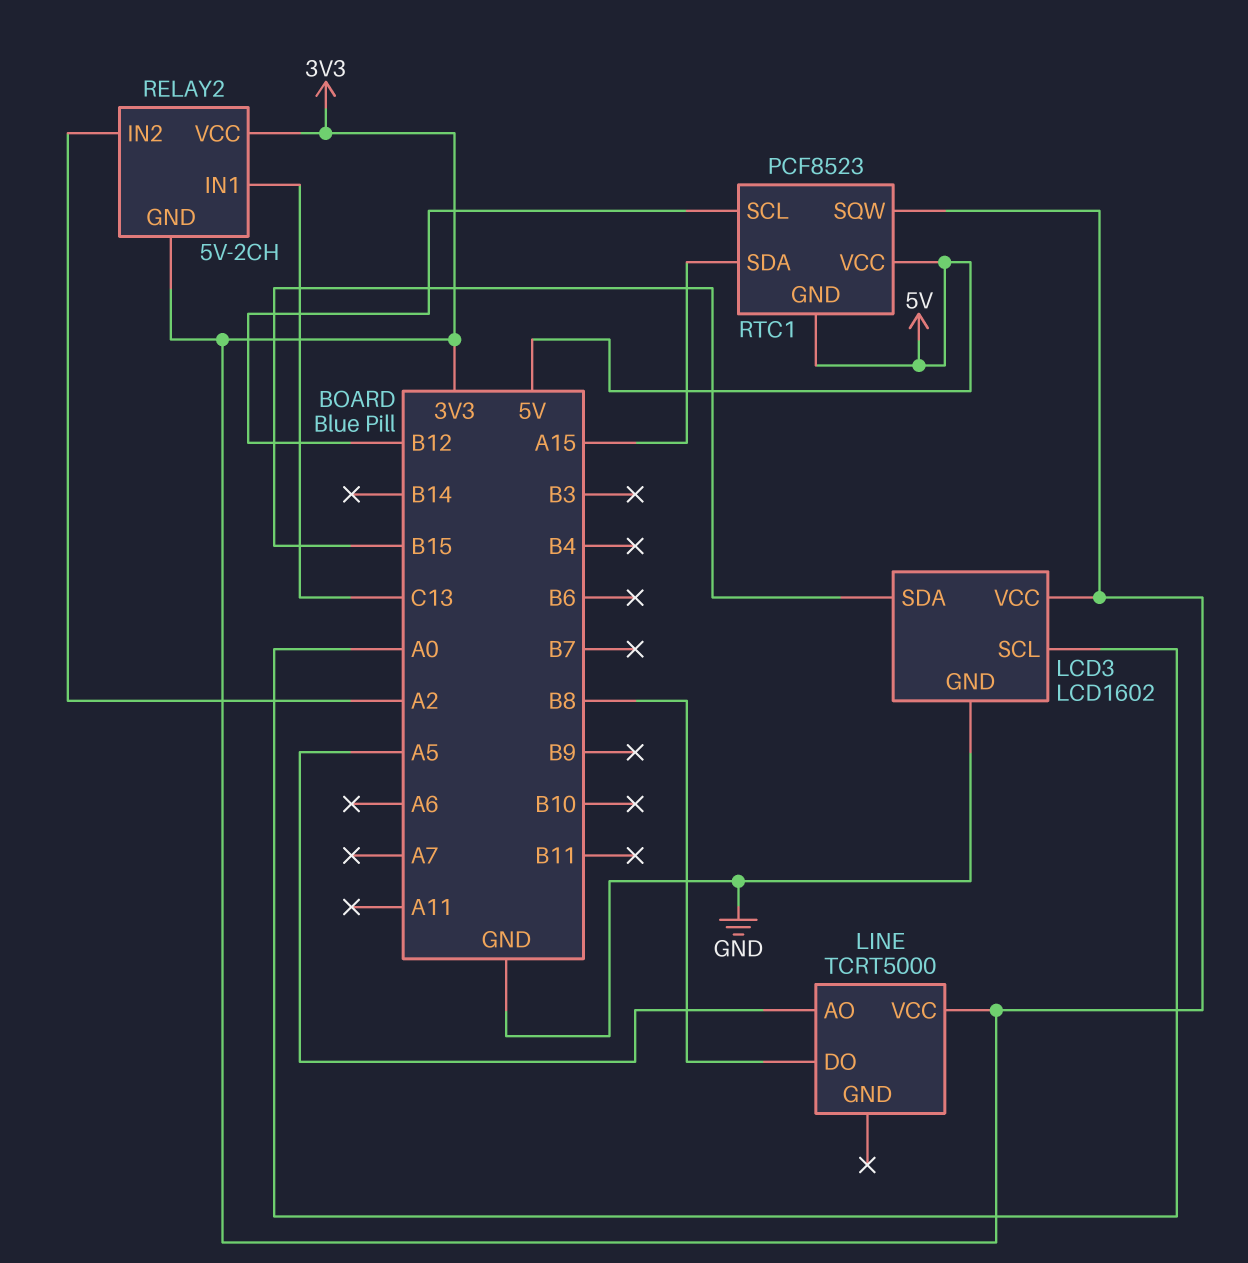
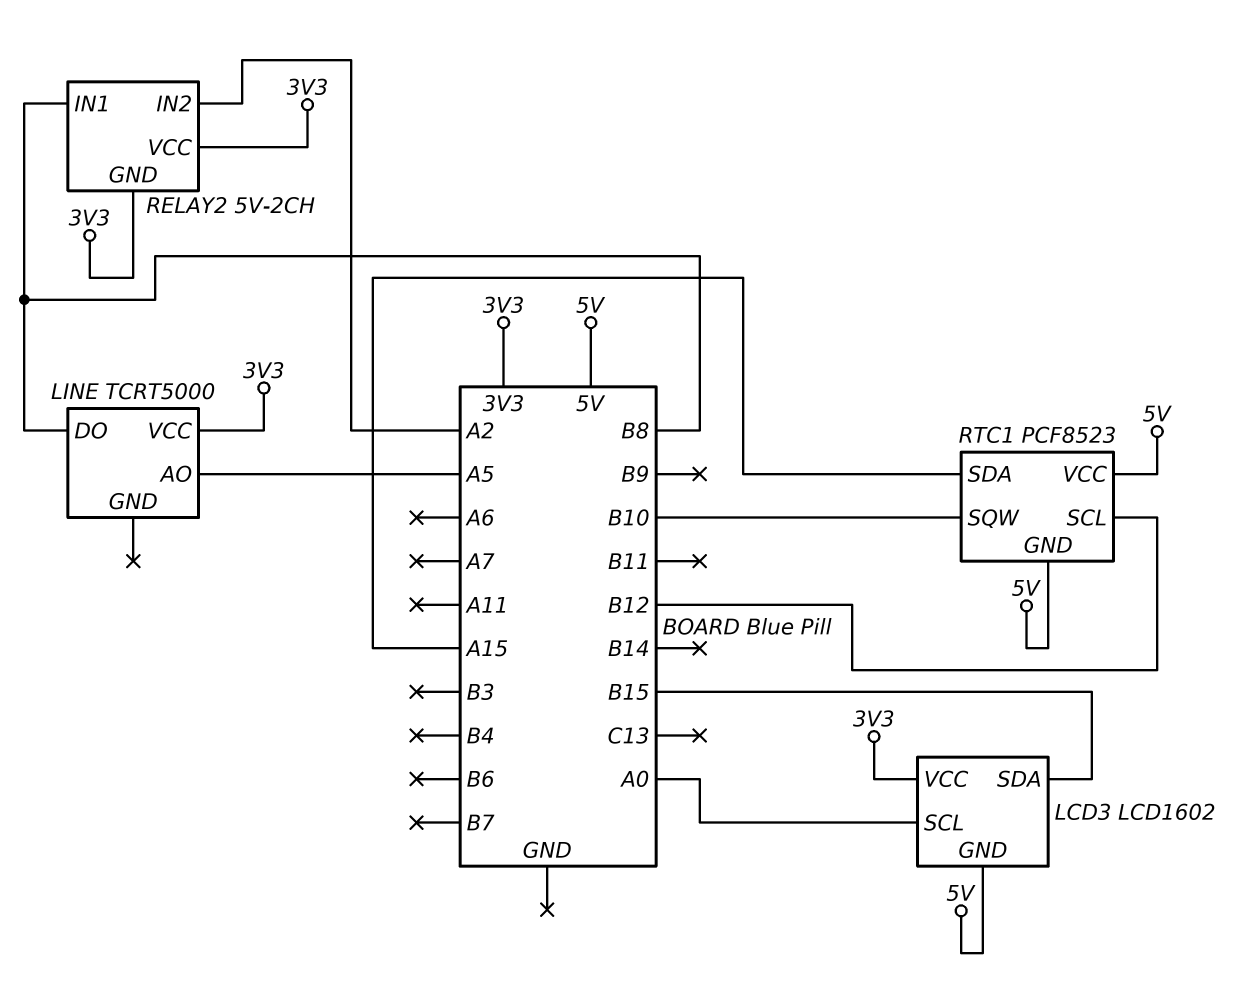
LCD3 pin GND: GND -> 5V
RELAY2 pin IN1: C13 -> B8
RTC1 pin SQW: 3V3 -> B10

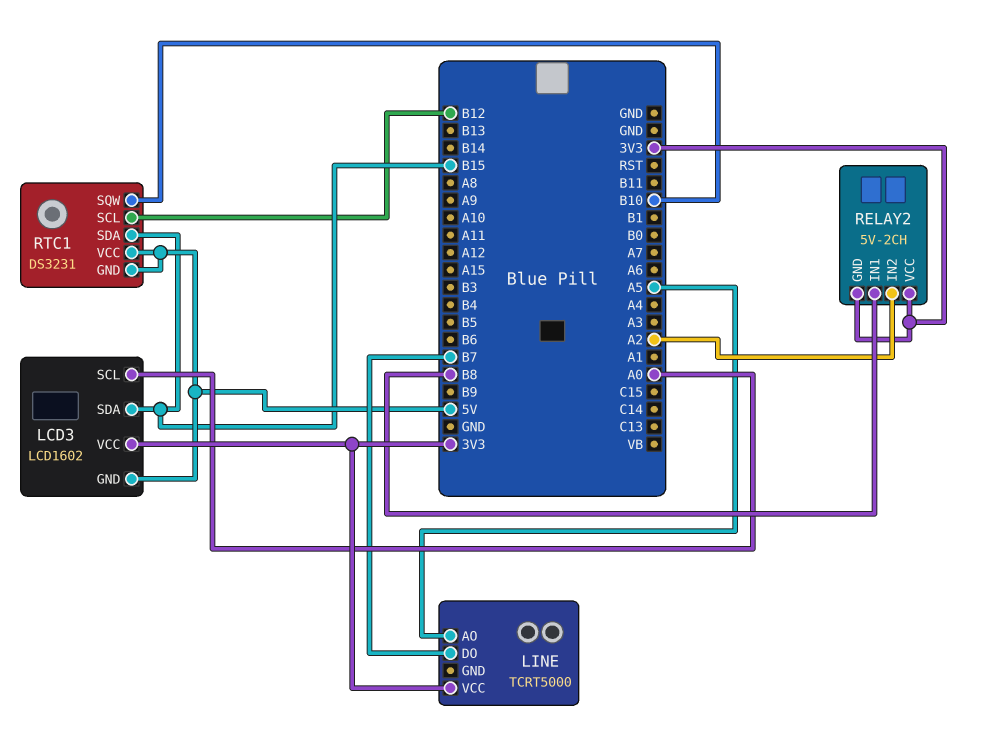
LINE pin DO: B8 -> B7
RTC1: PCF8523 -> DS3231
RTC1 pin SDA: A15 -> B15

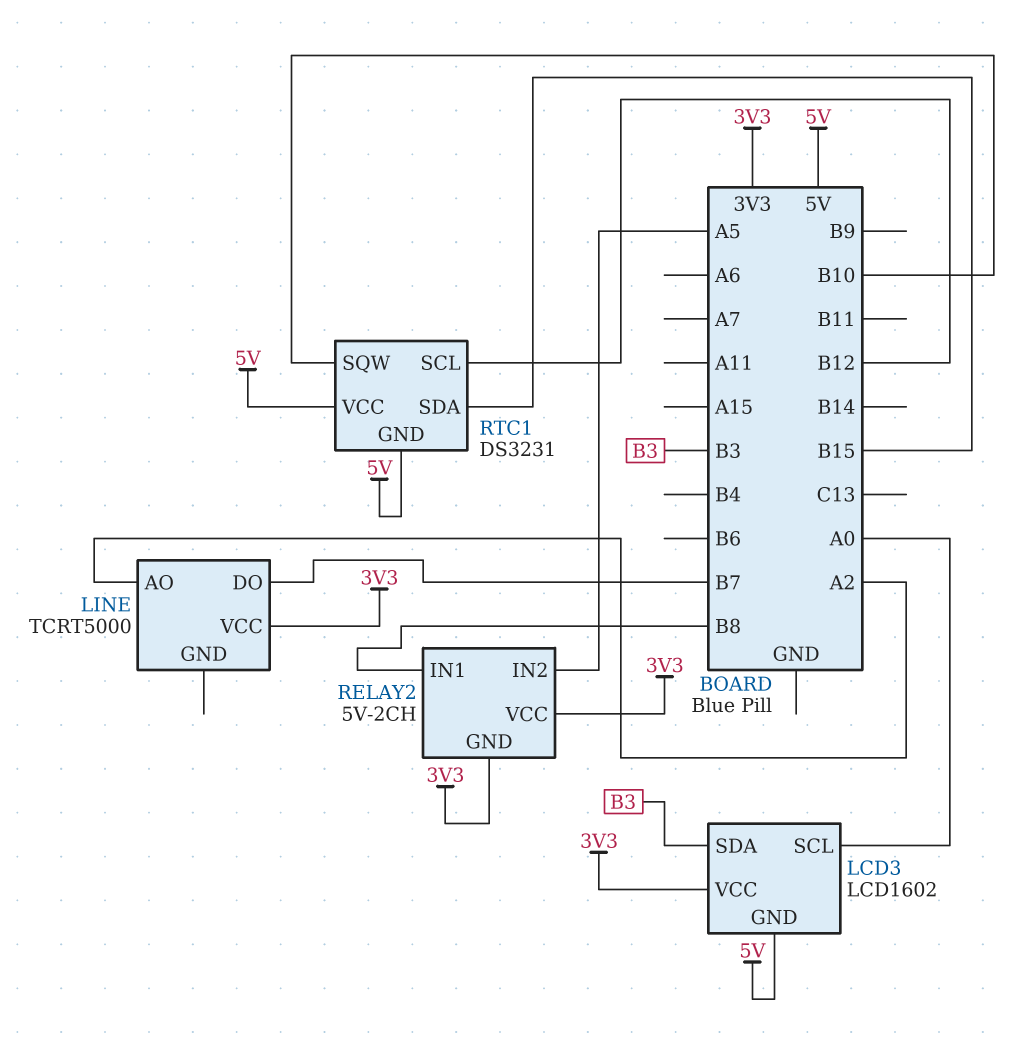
LCD3 pin SDA: B15 -> B3
LINE pin AO: A5 -> A2
RELAY2 pin IN2: A2 -> A5

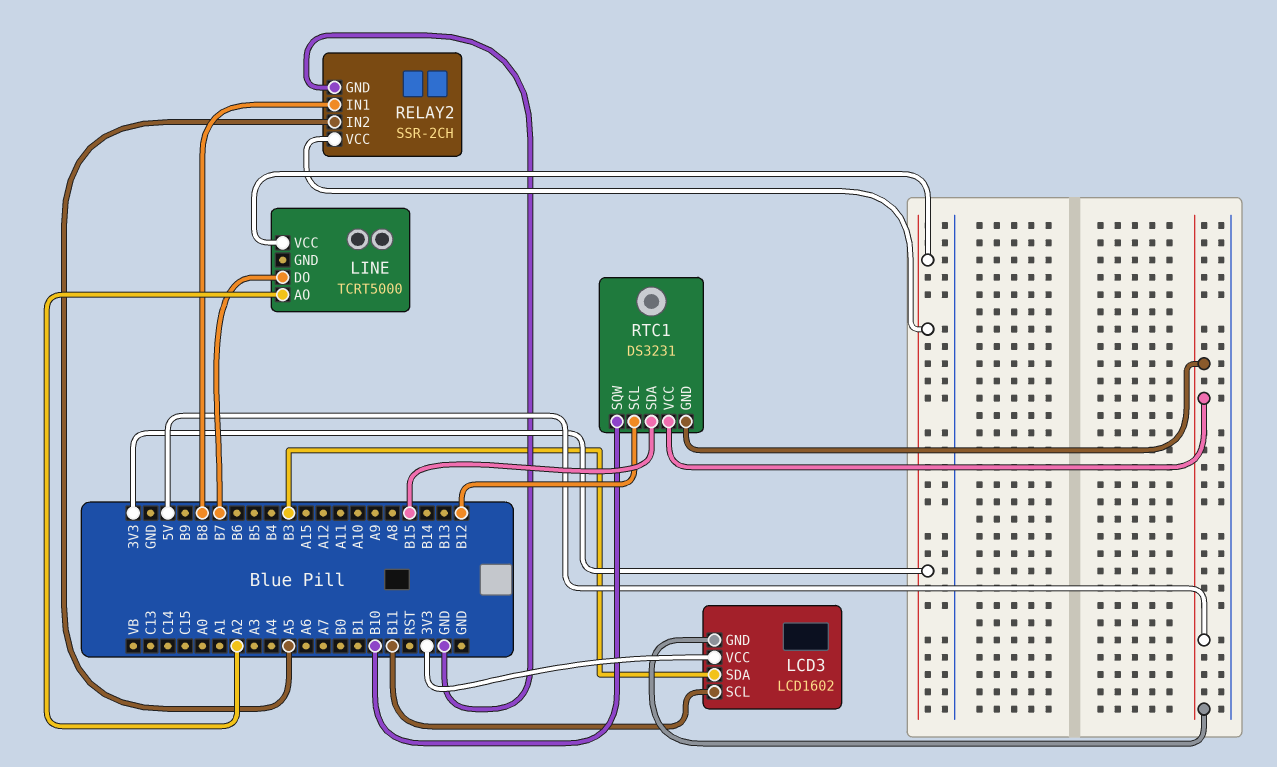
LCD3 pin SCL: A0 -> B11
RELAY2: 5V-2CH -> SSR-2CH
RELAY2 pin GND: 3V3 -> GND

